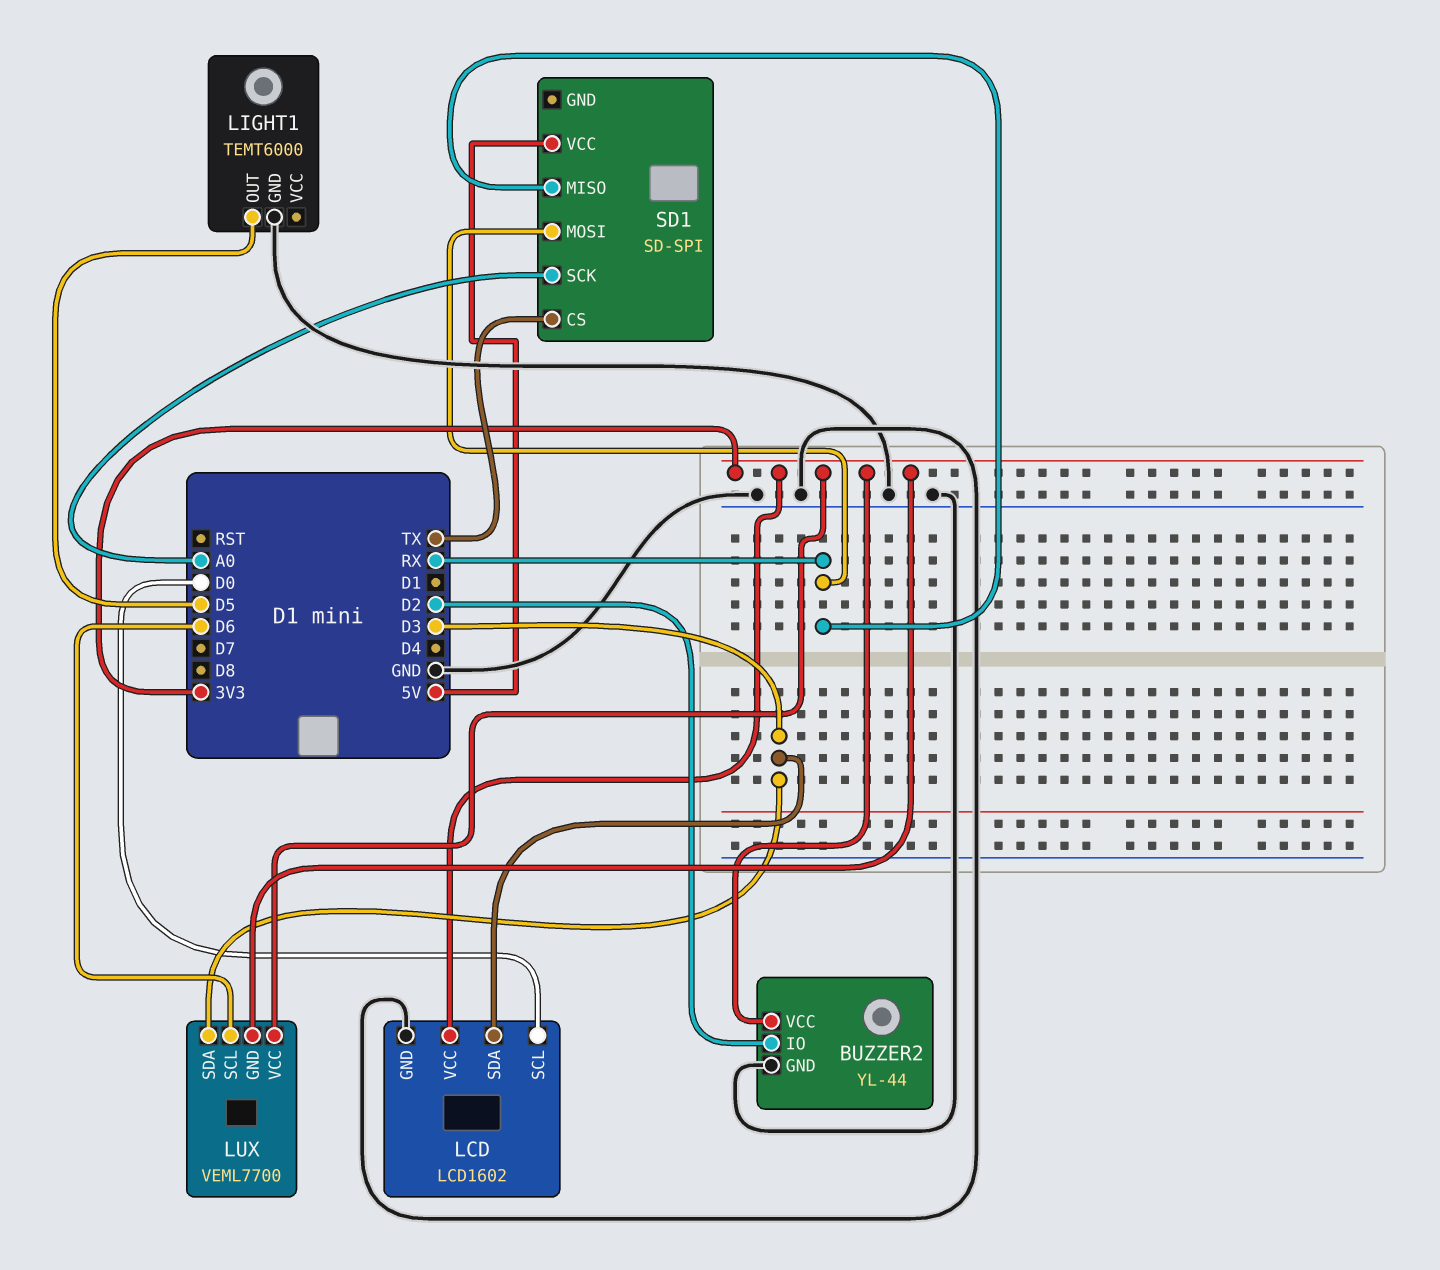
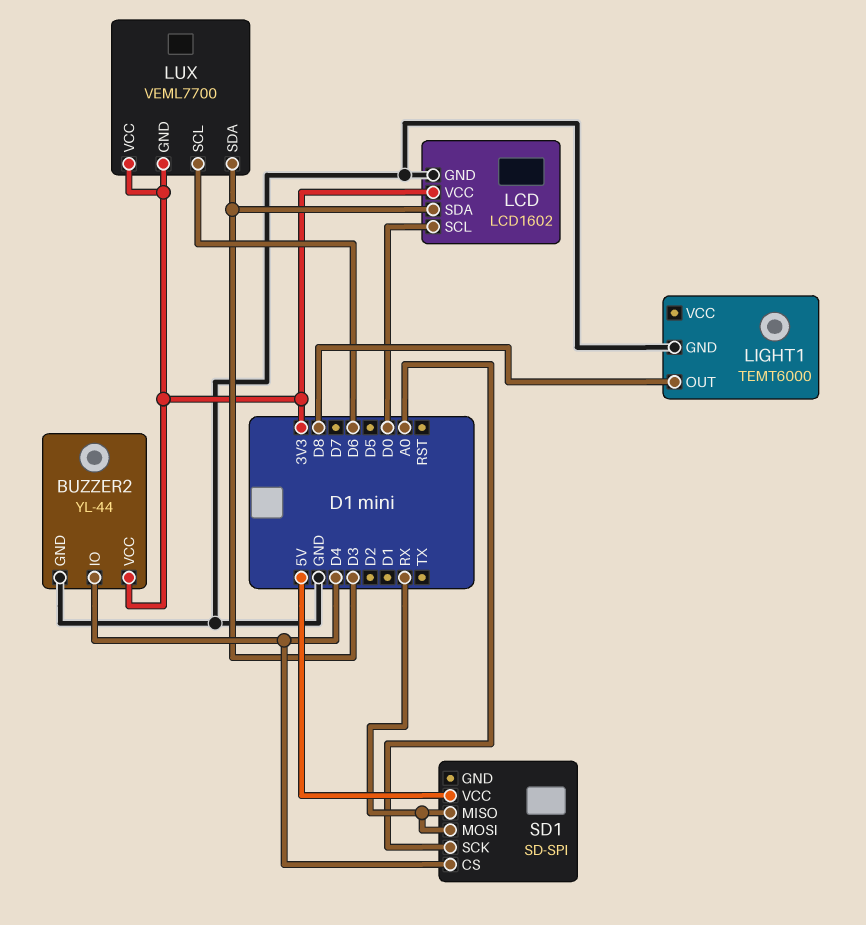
BUZZER2 pin IO: D2 -> D4
LIGHT1 pin OUT: D5 -> D8
SD1 pin CS: TX -> D4

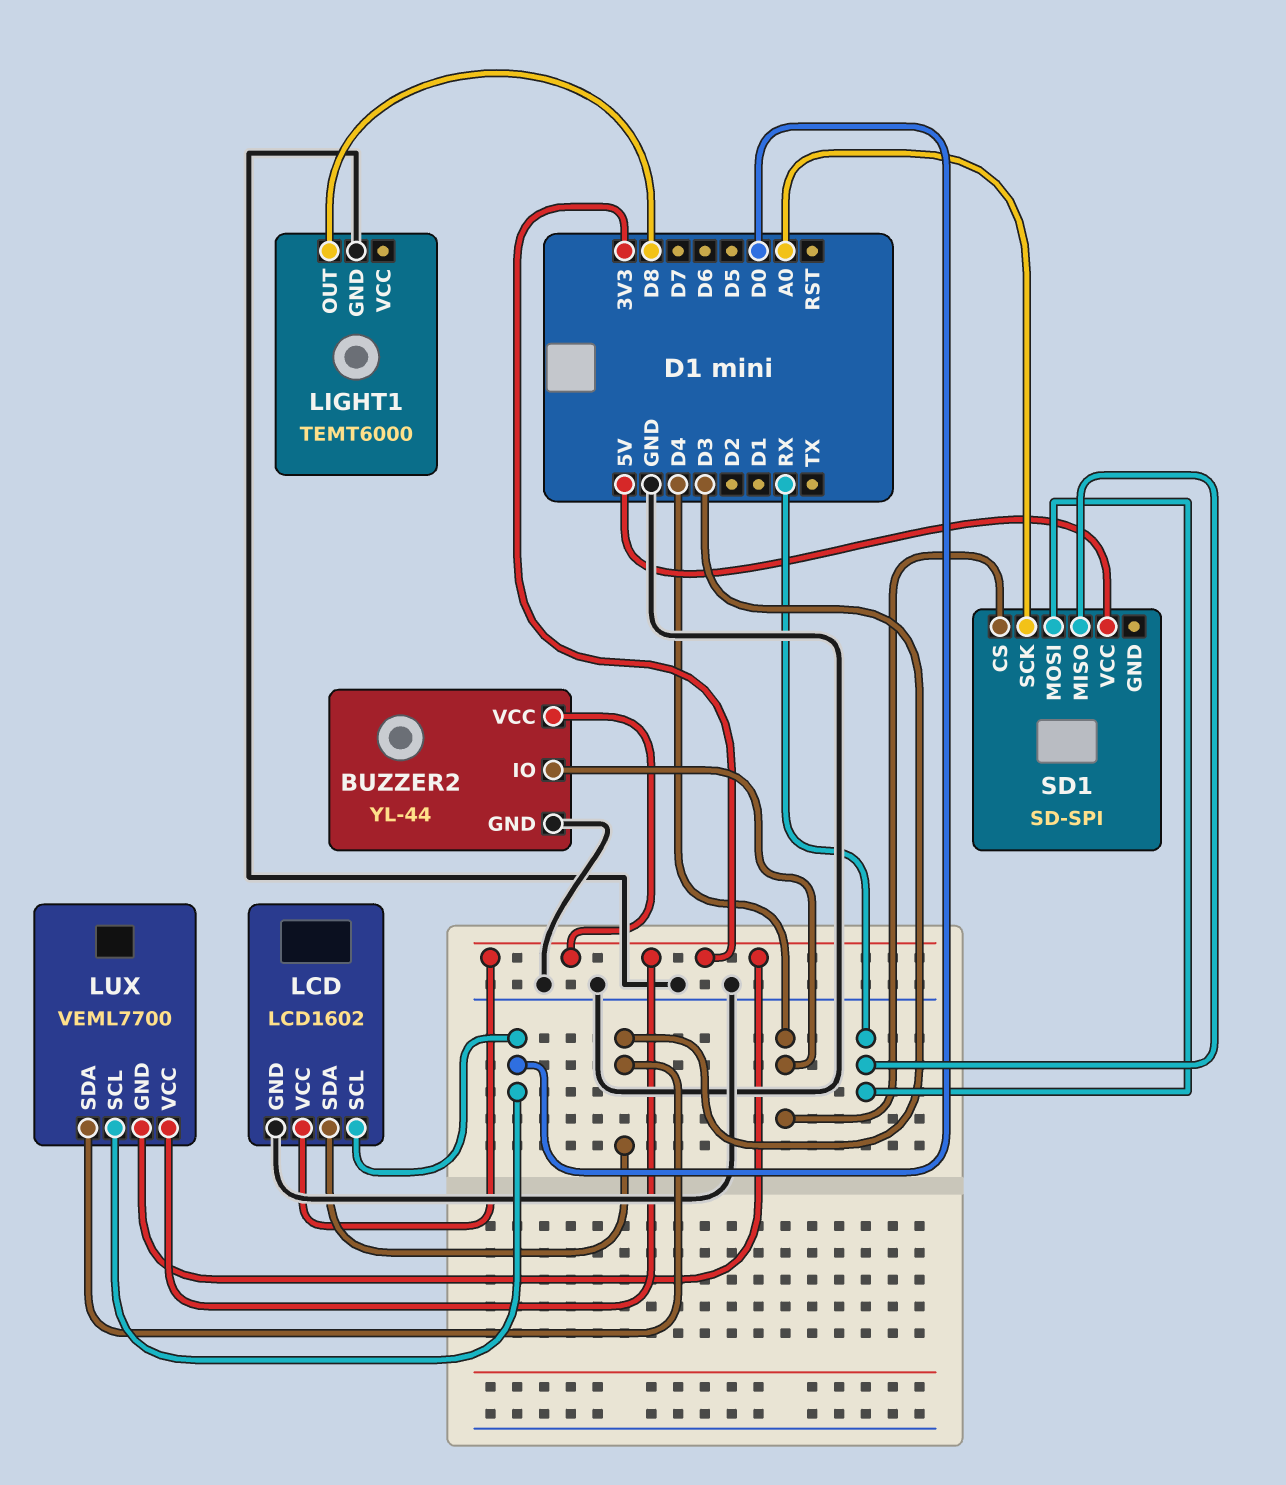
LUX pin SCL: D6 -> D0

